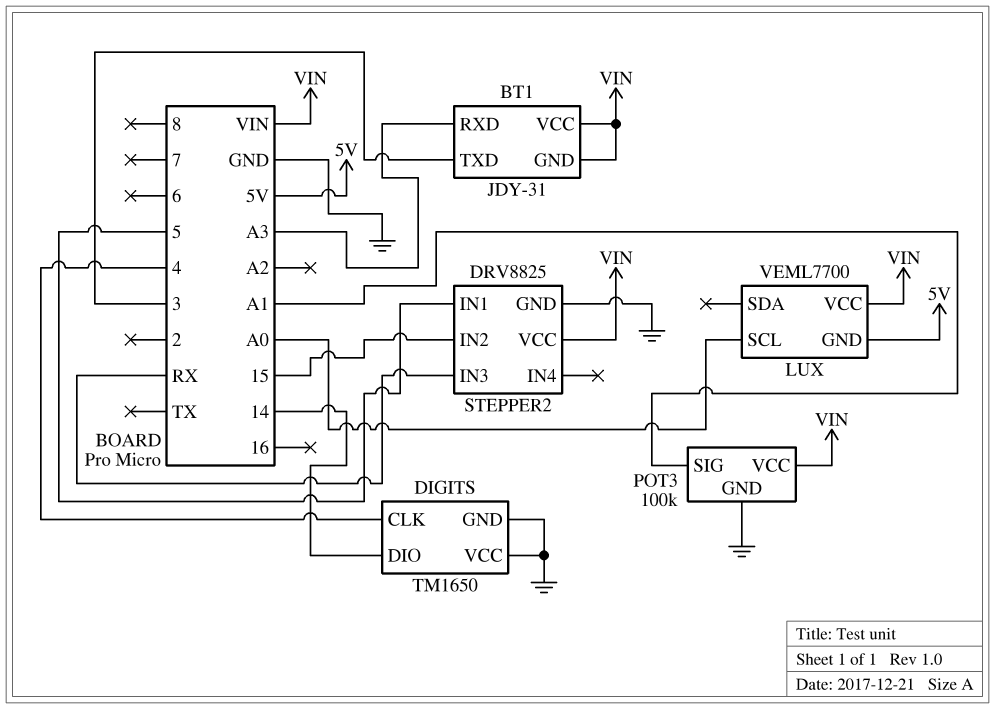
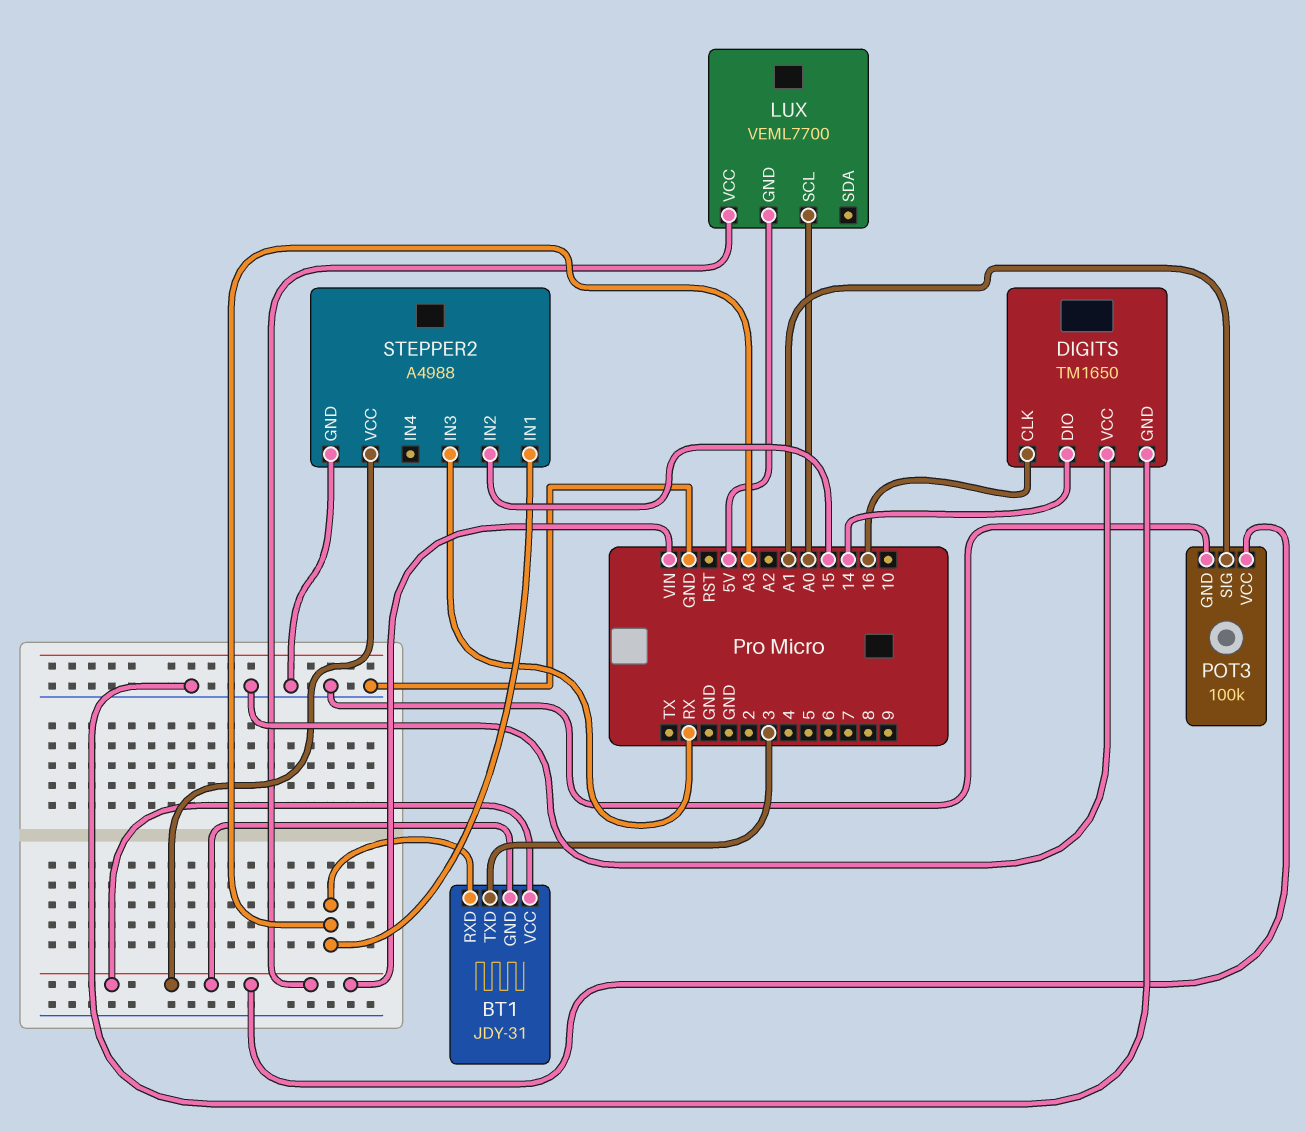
DIGITS pin CLK: 4 -> 16
STEPPER2: DRV8825 -> A4988
STEPPER2 pin IN1: 5 -> A3

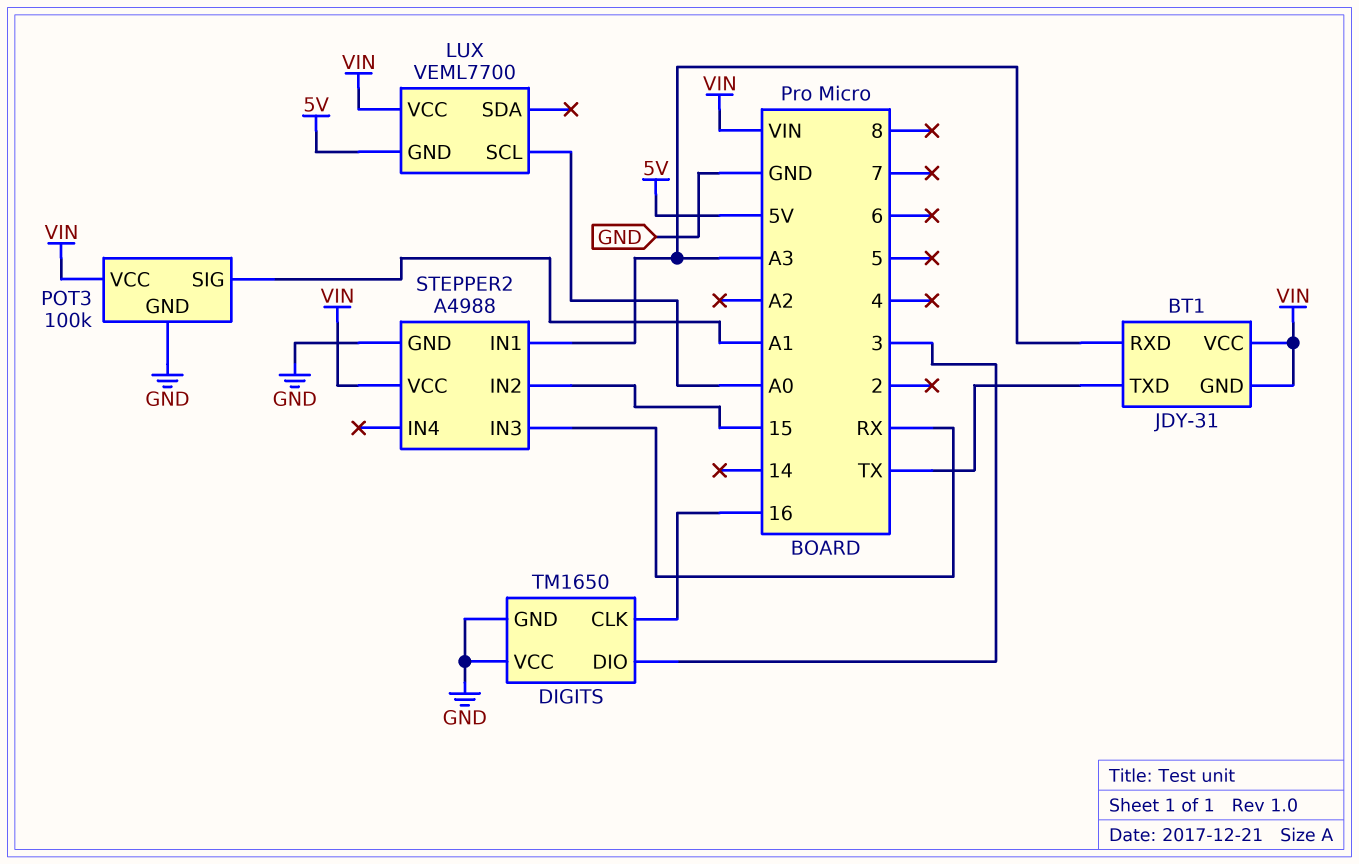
BT1 pin TXD: 3 -> TX
DIGITS pin DIO: 14 -> 3

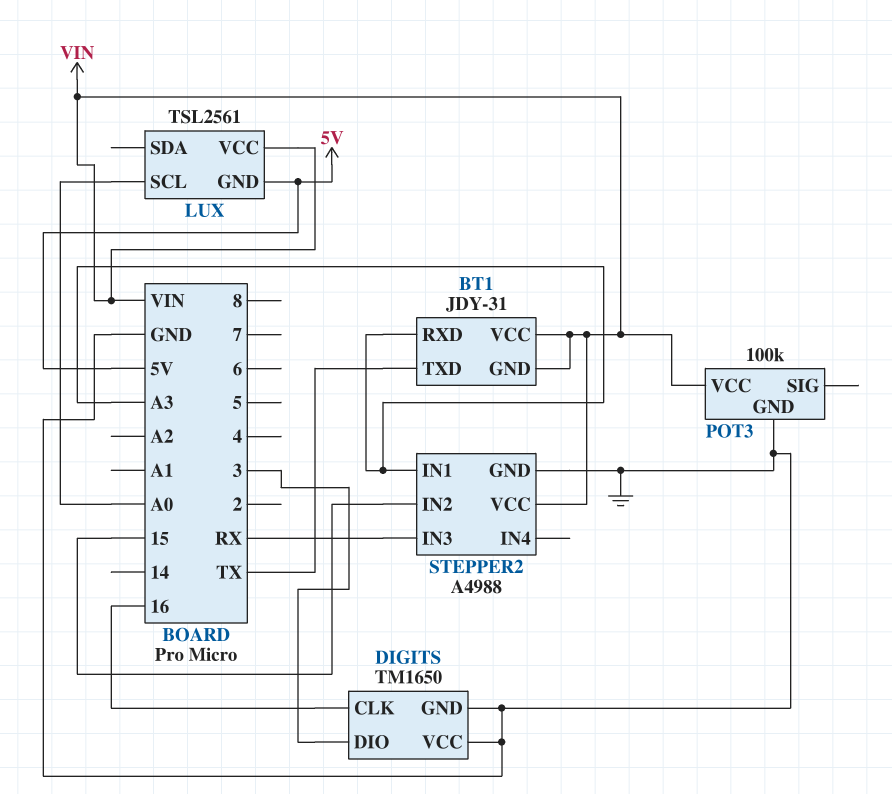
LUX: VEML7700 -> TSL2561
POT3 pin SIG: A1 -> none

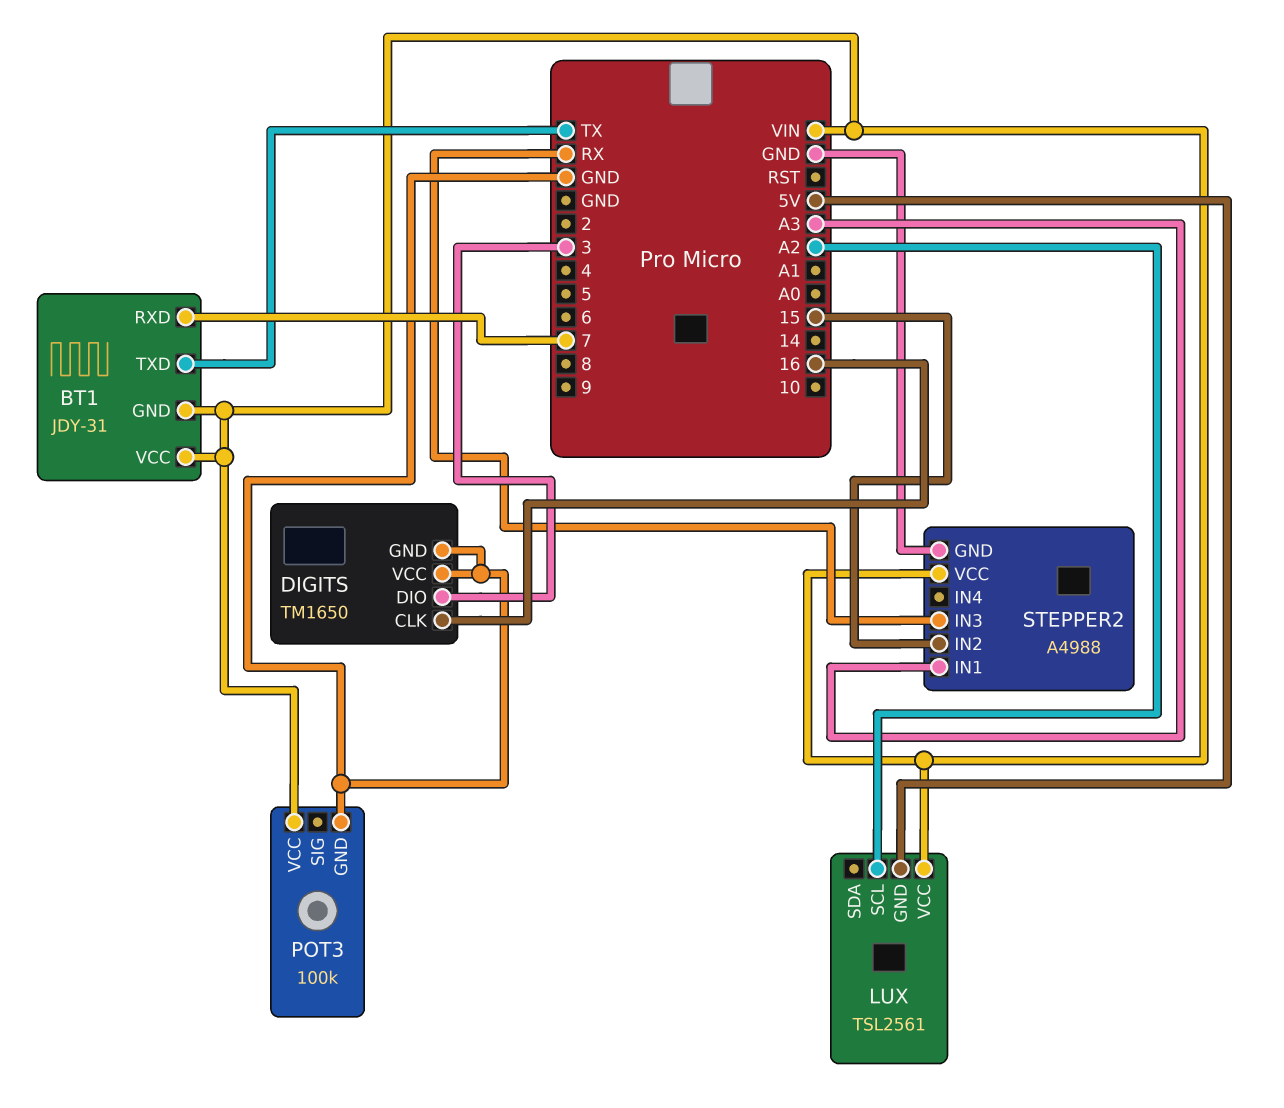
BT1 pin RXD: A3 -> 7
LUX pin SCL: A0 -> A2

